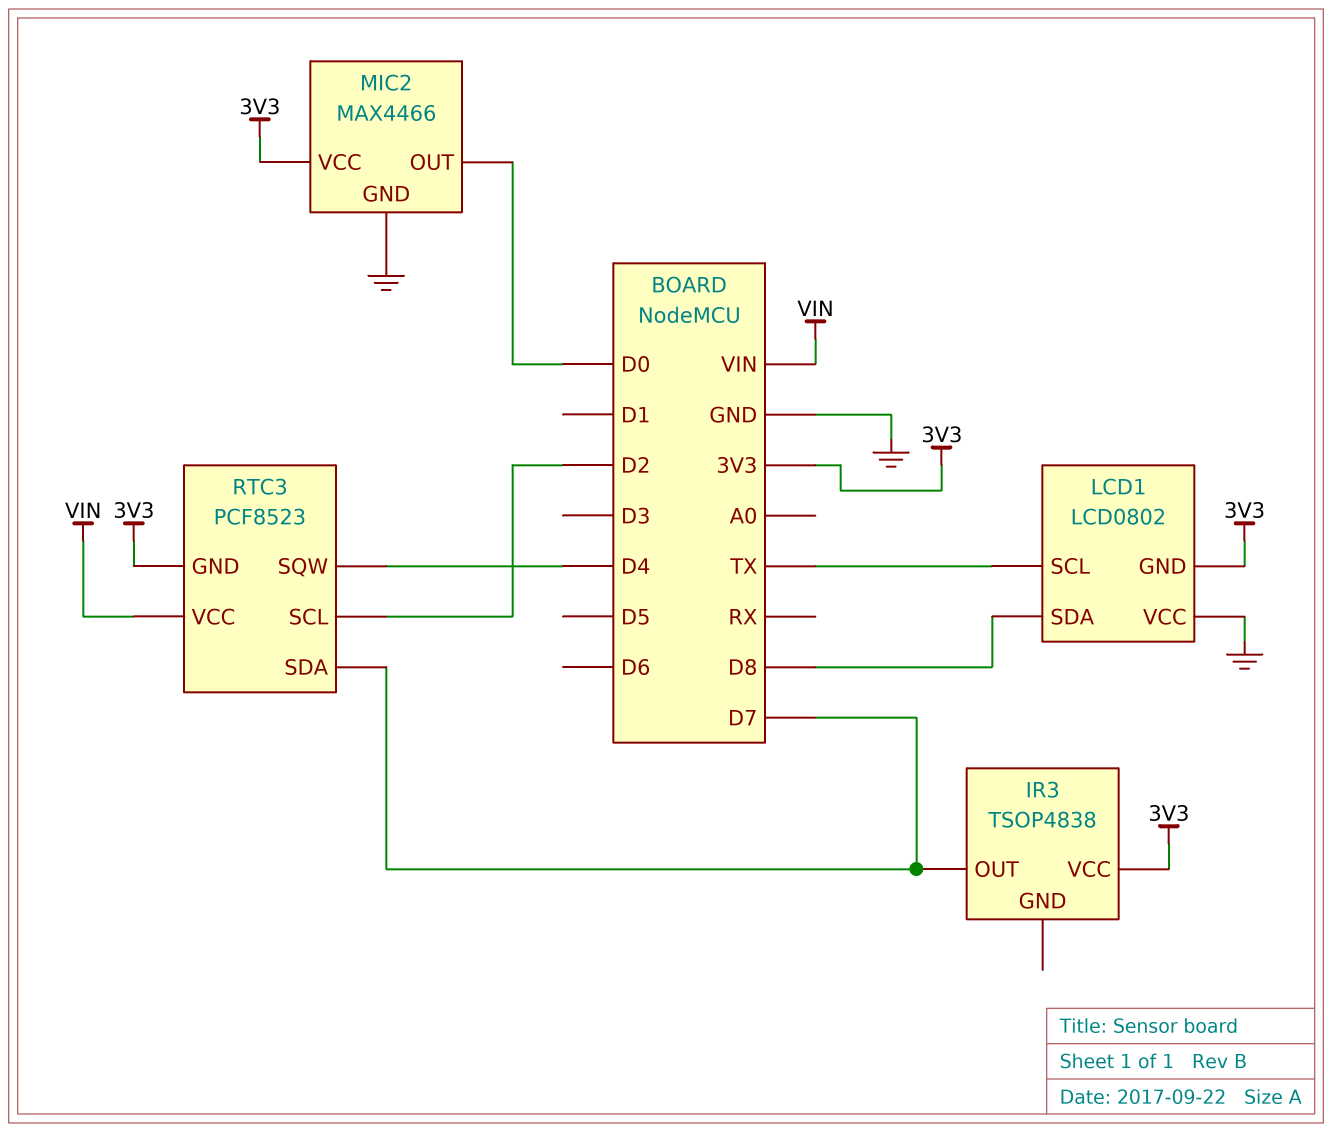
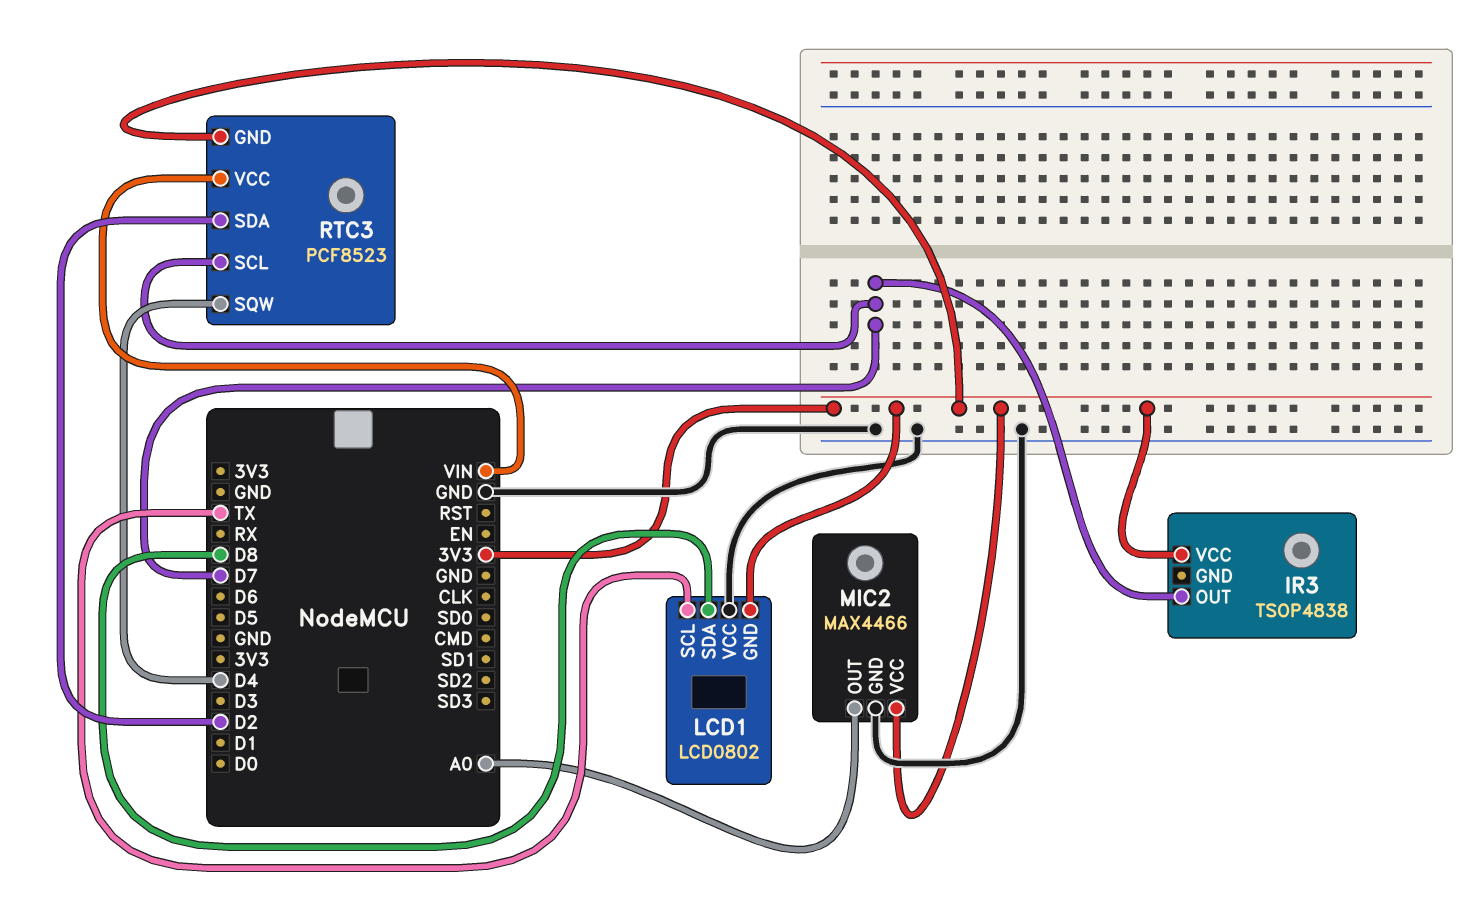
MIC2 pin OUT: D0 -> A0
RTC3 pin SCL: D2 -> D7
RTC3 pin SDA: D7 -> D2

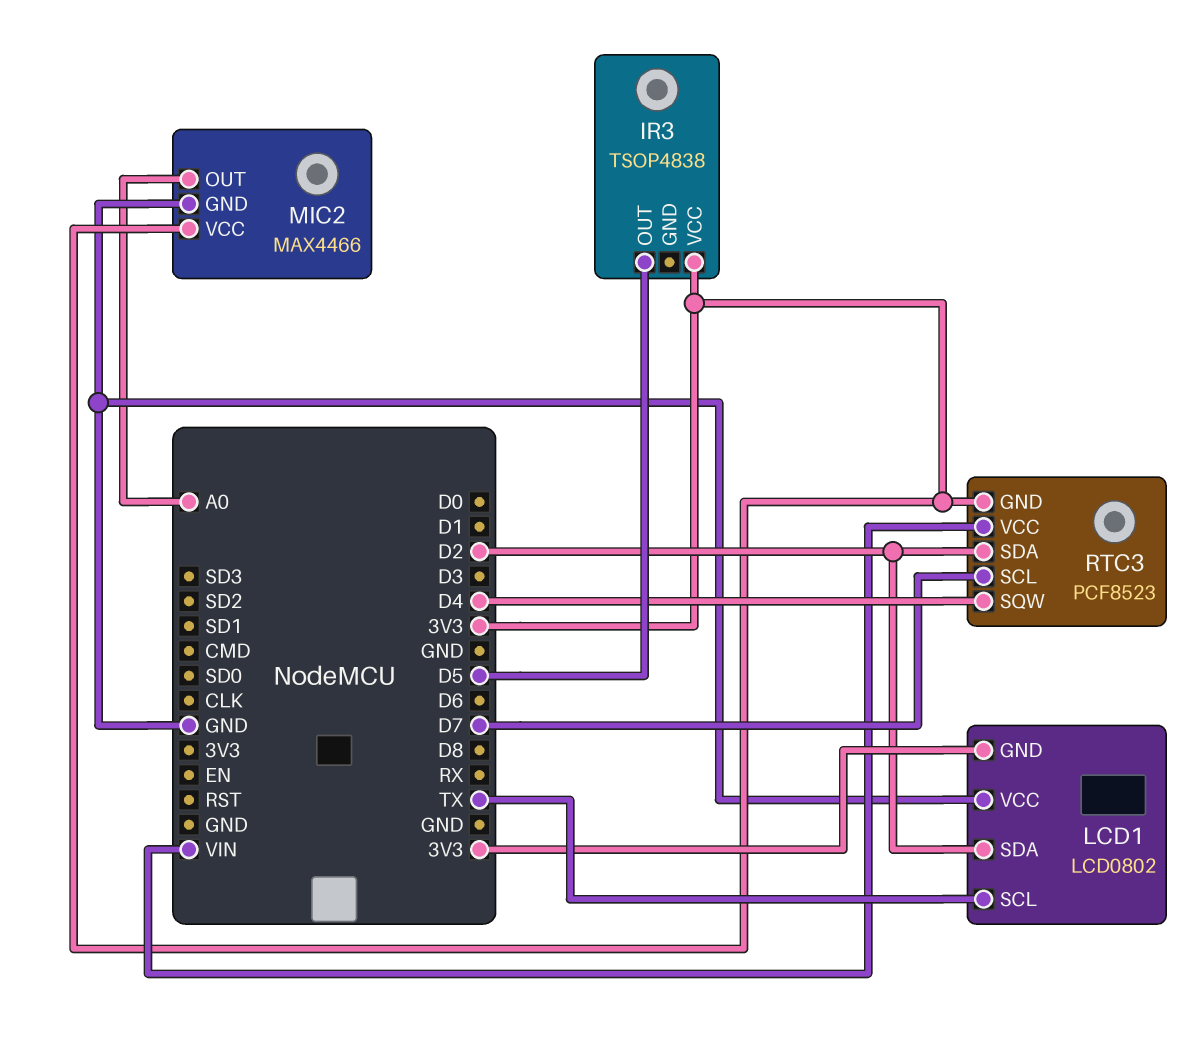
IR3 pin OUT: D7 -> D5
LCD1 pin SDA: D8 -> D2

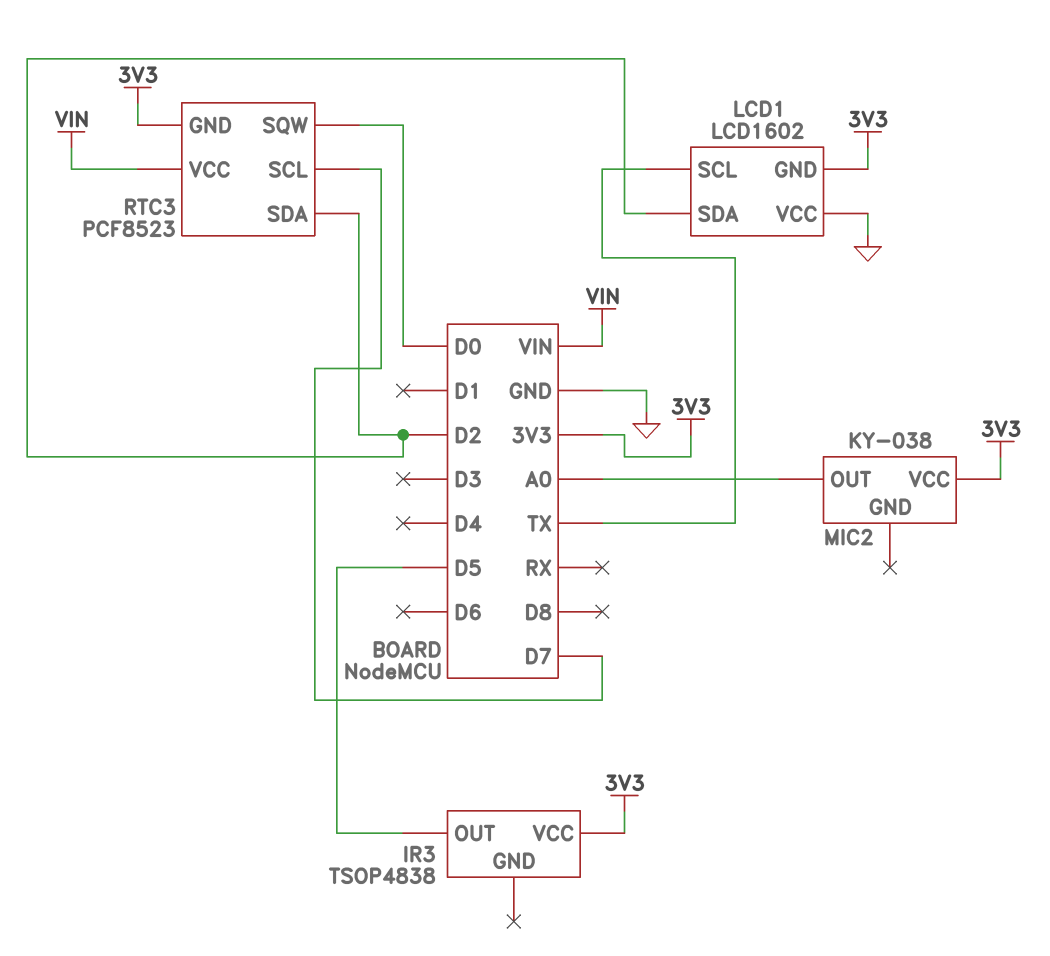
LCD1: LCD0802 -> LCD1602
MIC2: MAX4466 -> KY-038
MIC2 pin GND: GND -> none
RTC3 pin SQW: D4 -> D0

